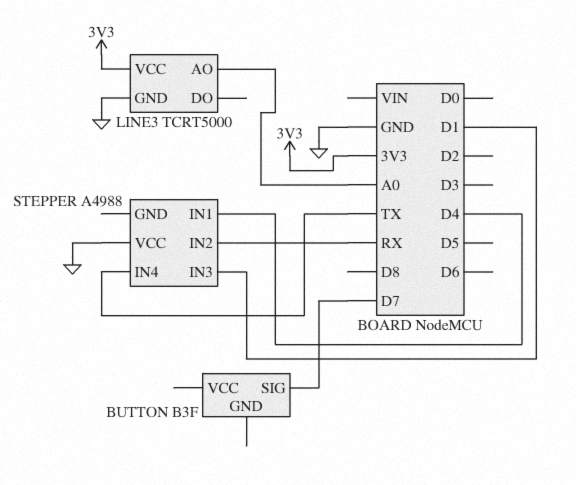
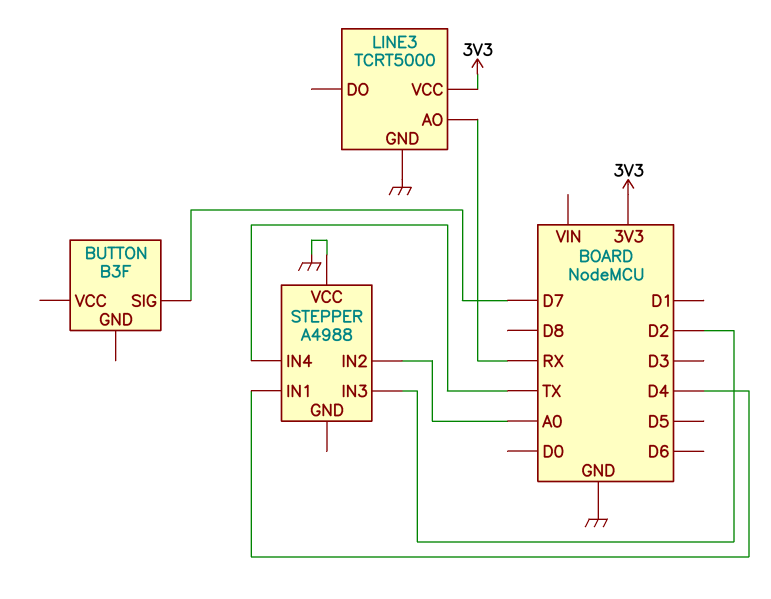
LINE3 pin AO: A0 -> RX
STEPPER pin IN2: RX -> A0
STEPPER pin IN3: D1 -> D2

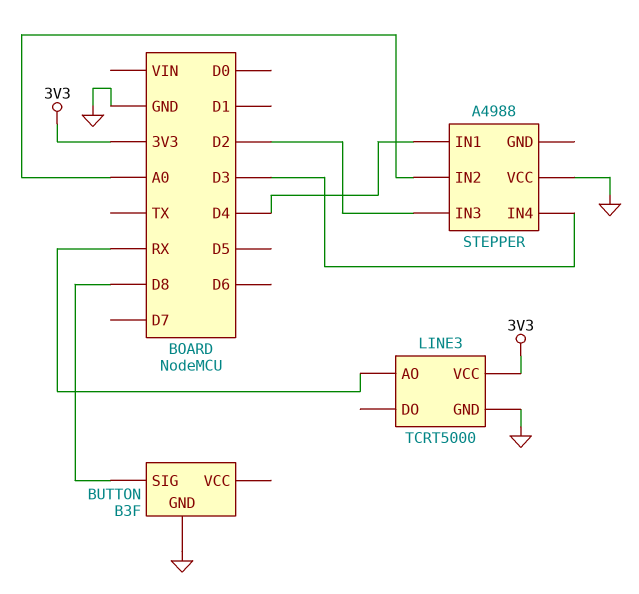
BUTTON pin GND: none -> GND
BUTTON pin SIG: D7 -> D8
STEPPER pin IN4: TX -> D3

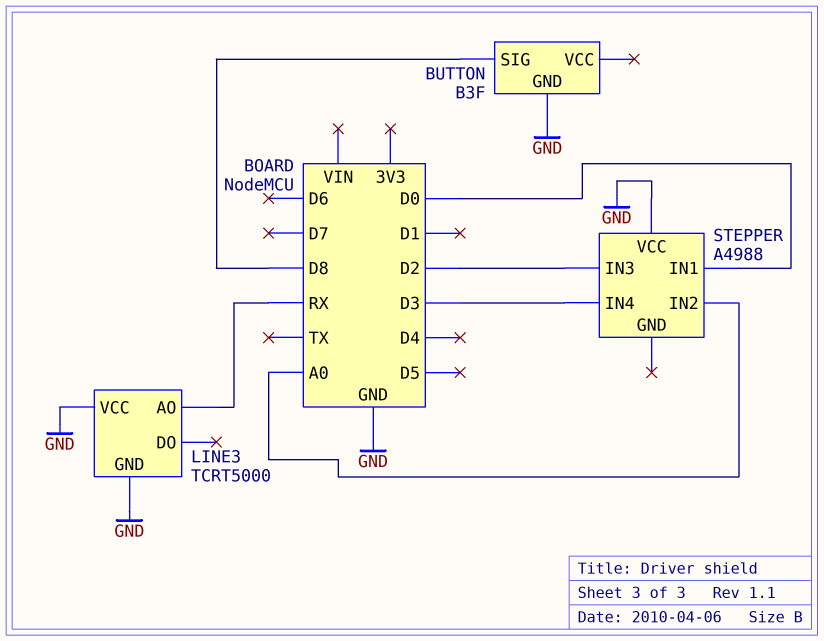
LINE3 pin VCC: 3V3 -> GND
STEPPER pin IN1: D4 -> D0

